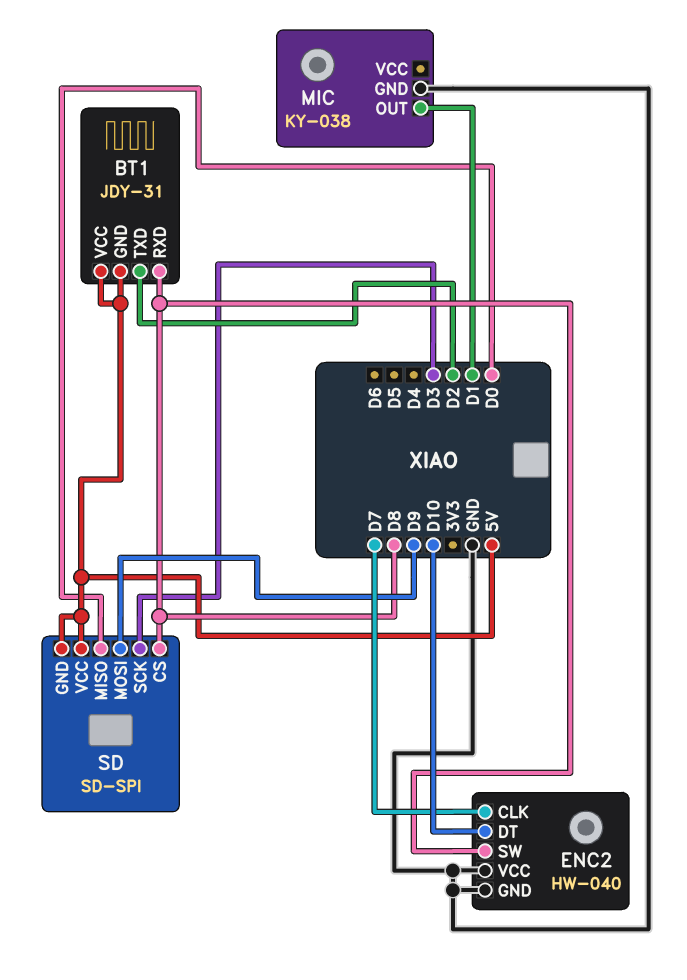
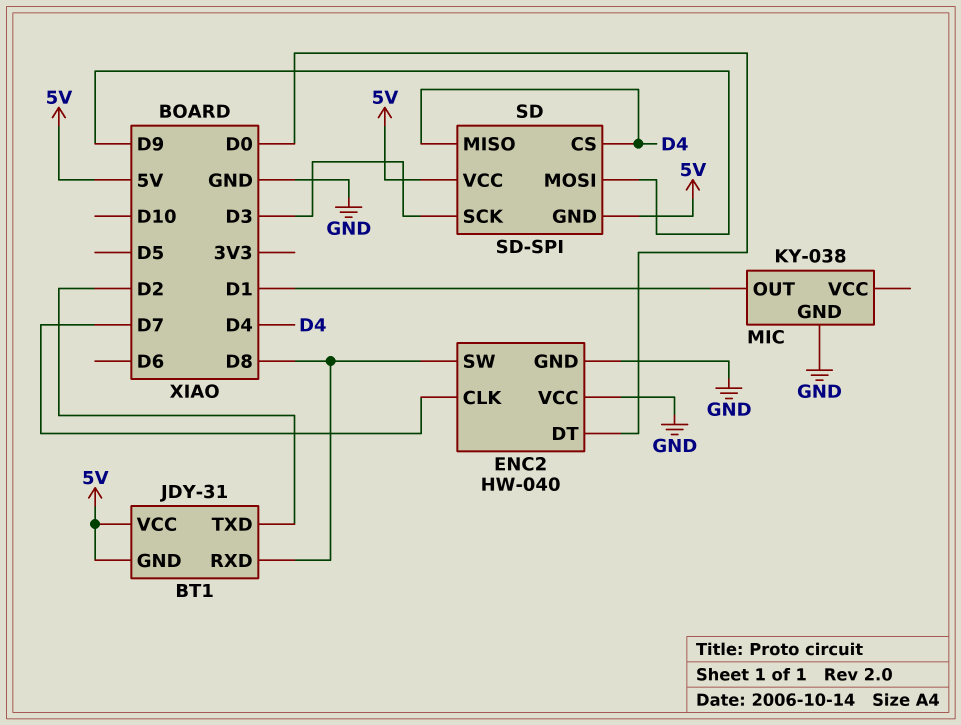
ENC2 pin DT: D10 -> D0
SD pin CS: D8 -> D4
SD pin MISO: D0 -> D4

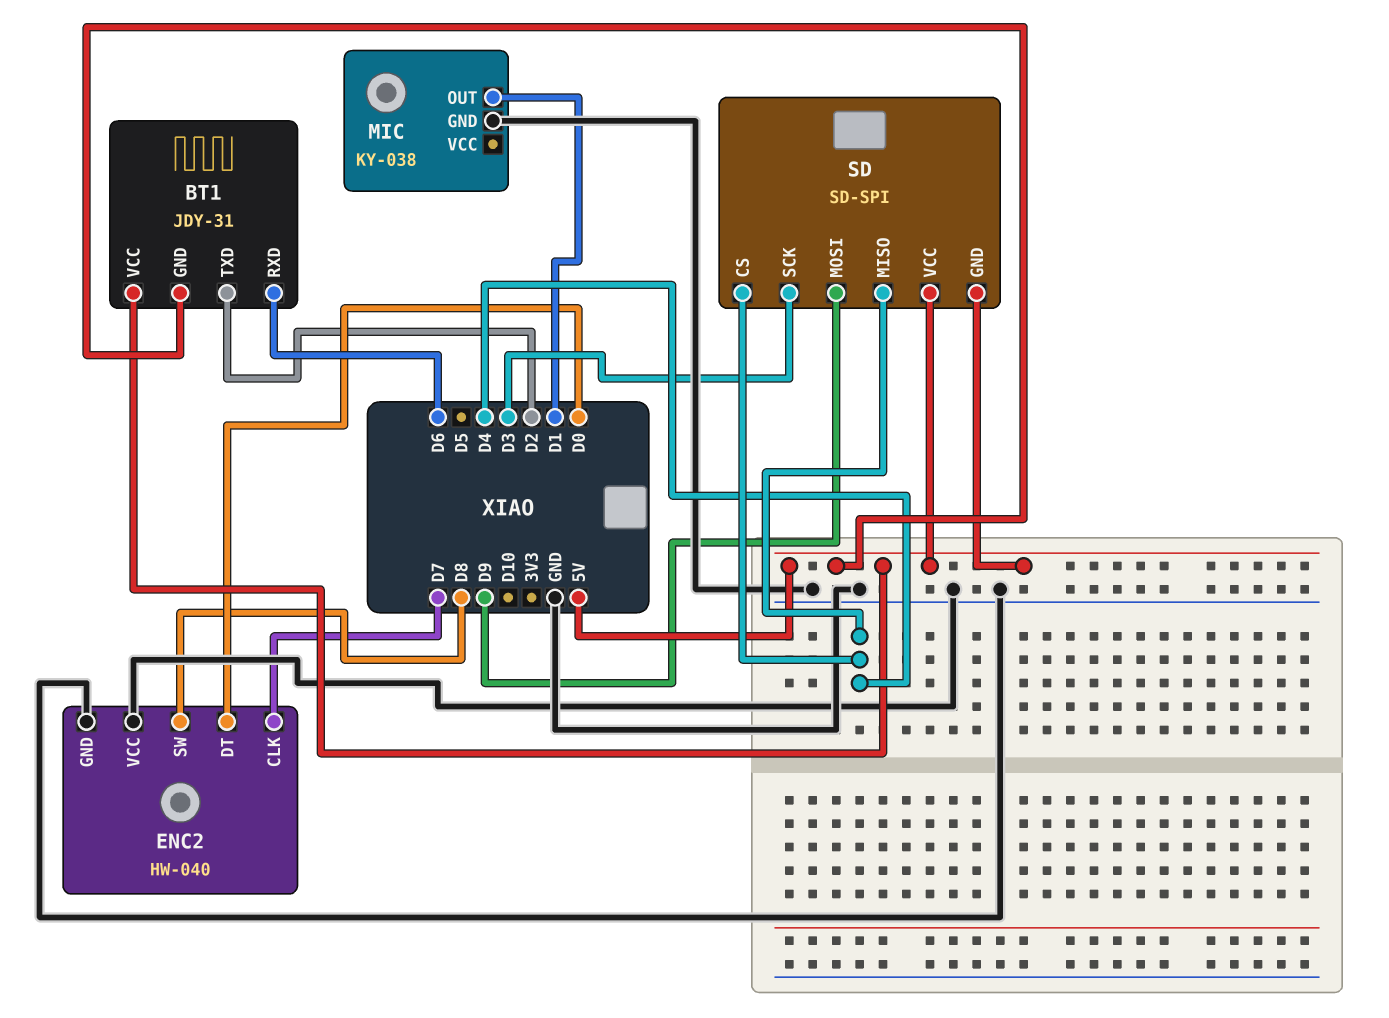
BT1 pin RXD: D8 -> D6

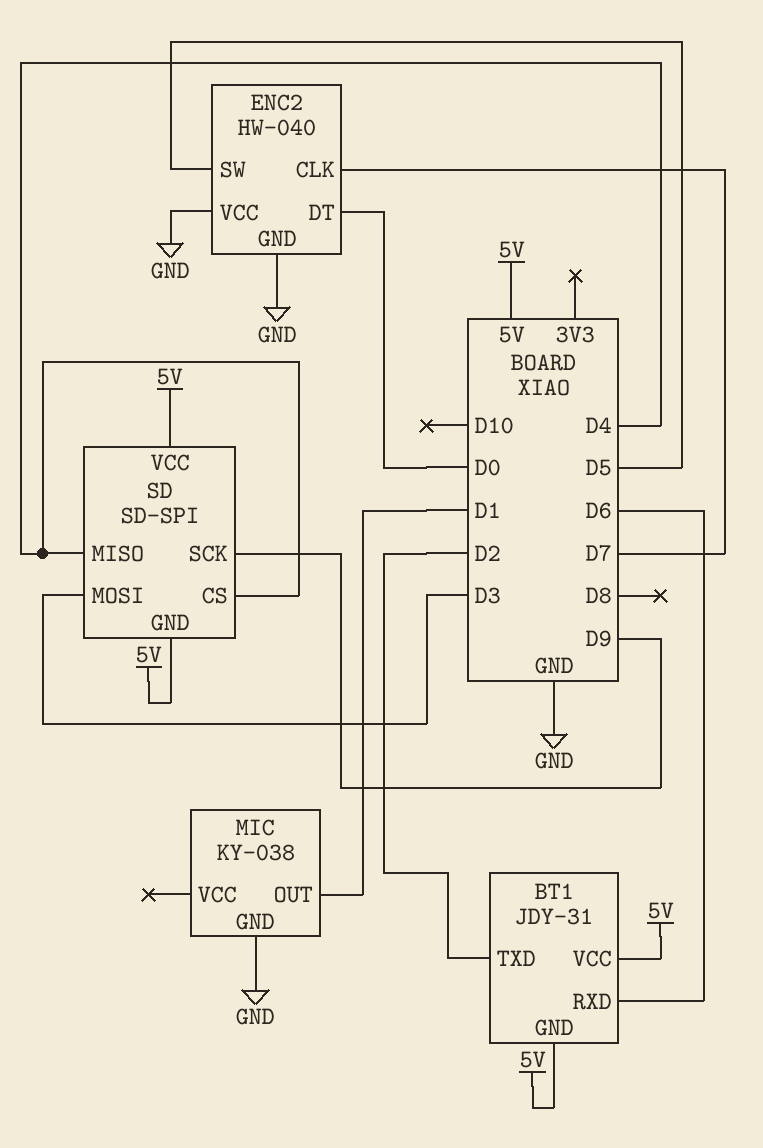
ENC2 pin SW: D8 -> D5
SD pin MOSI: D9 -> D3
SD pin SCK: D3 -> D9

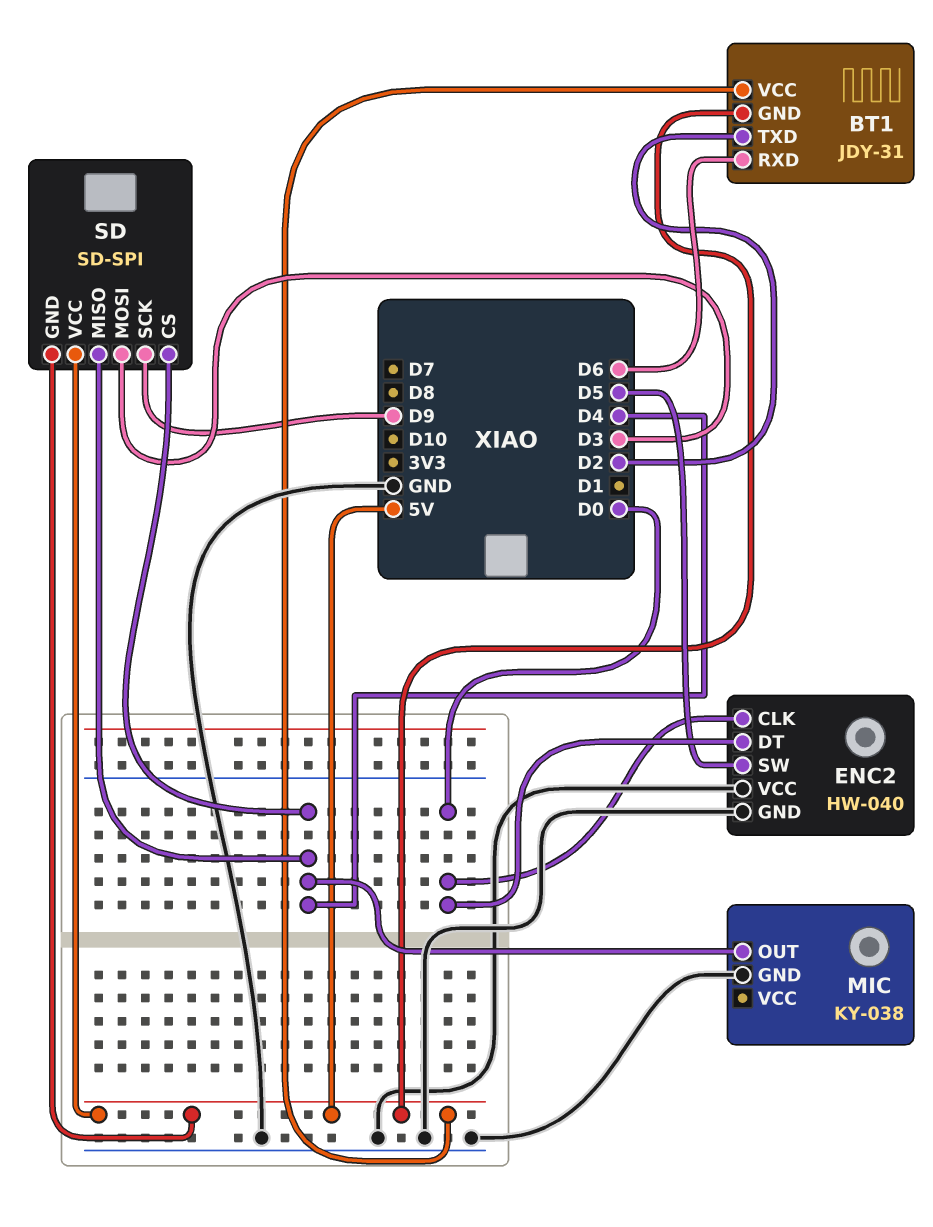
ENC2 pin CLK: D7 -> D0
MIC pin OUT: D1 -> D4

